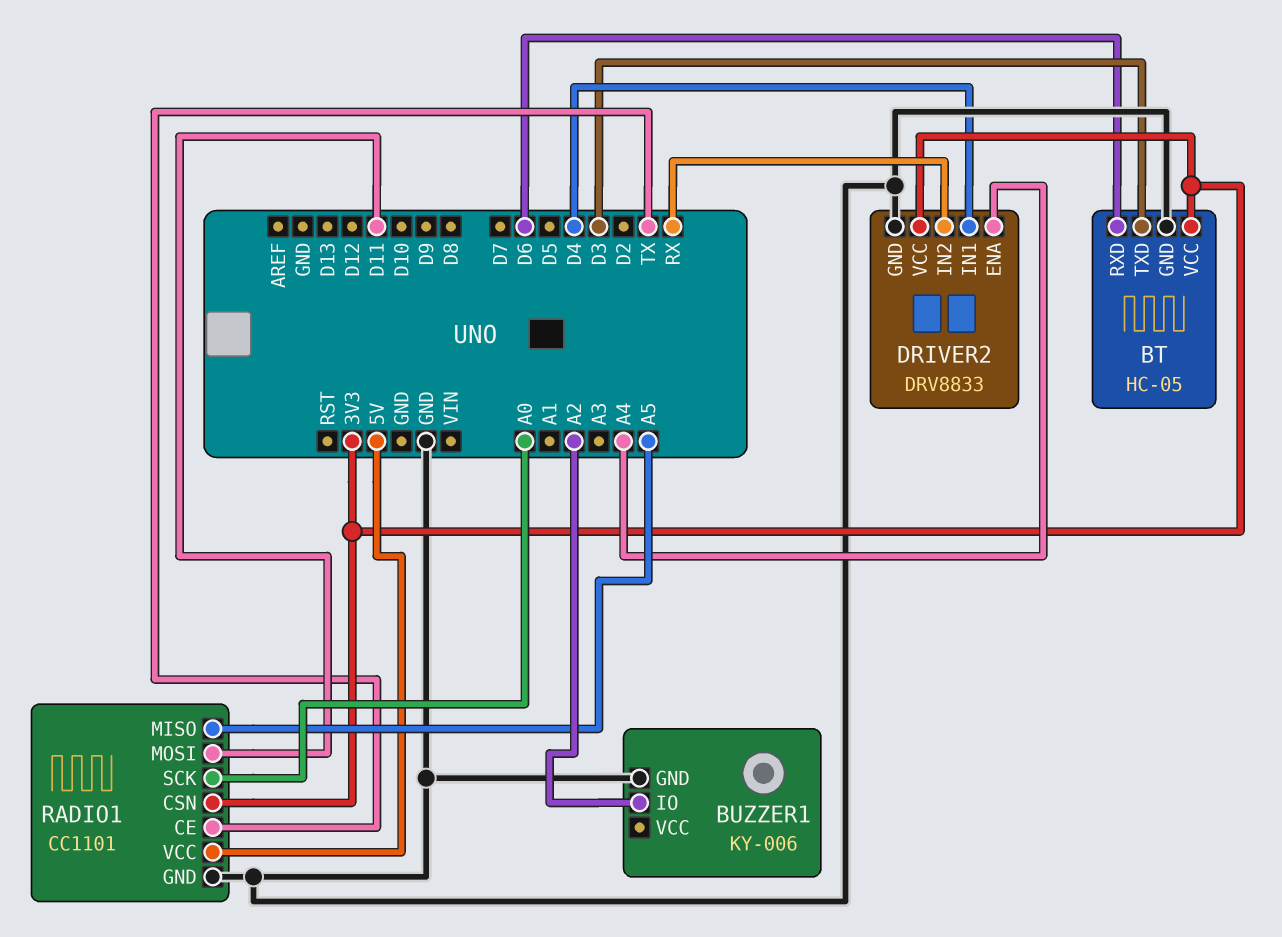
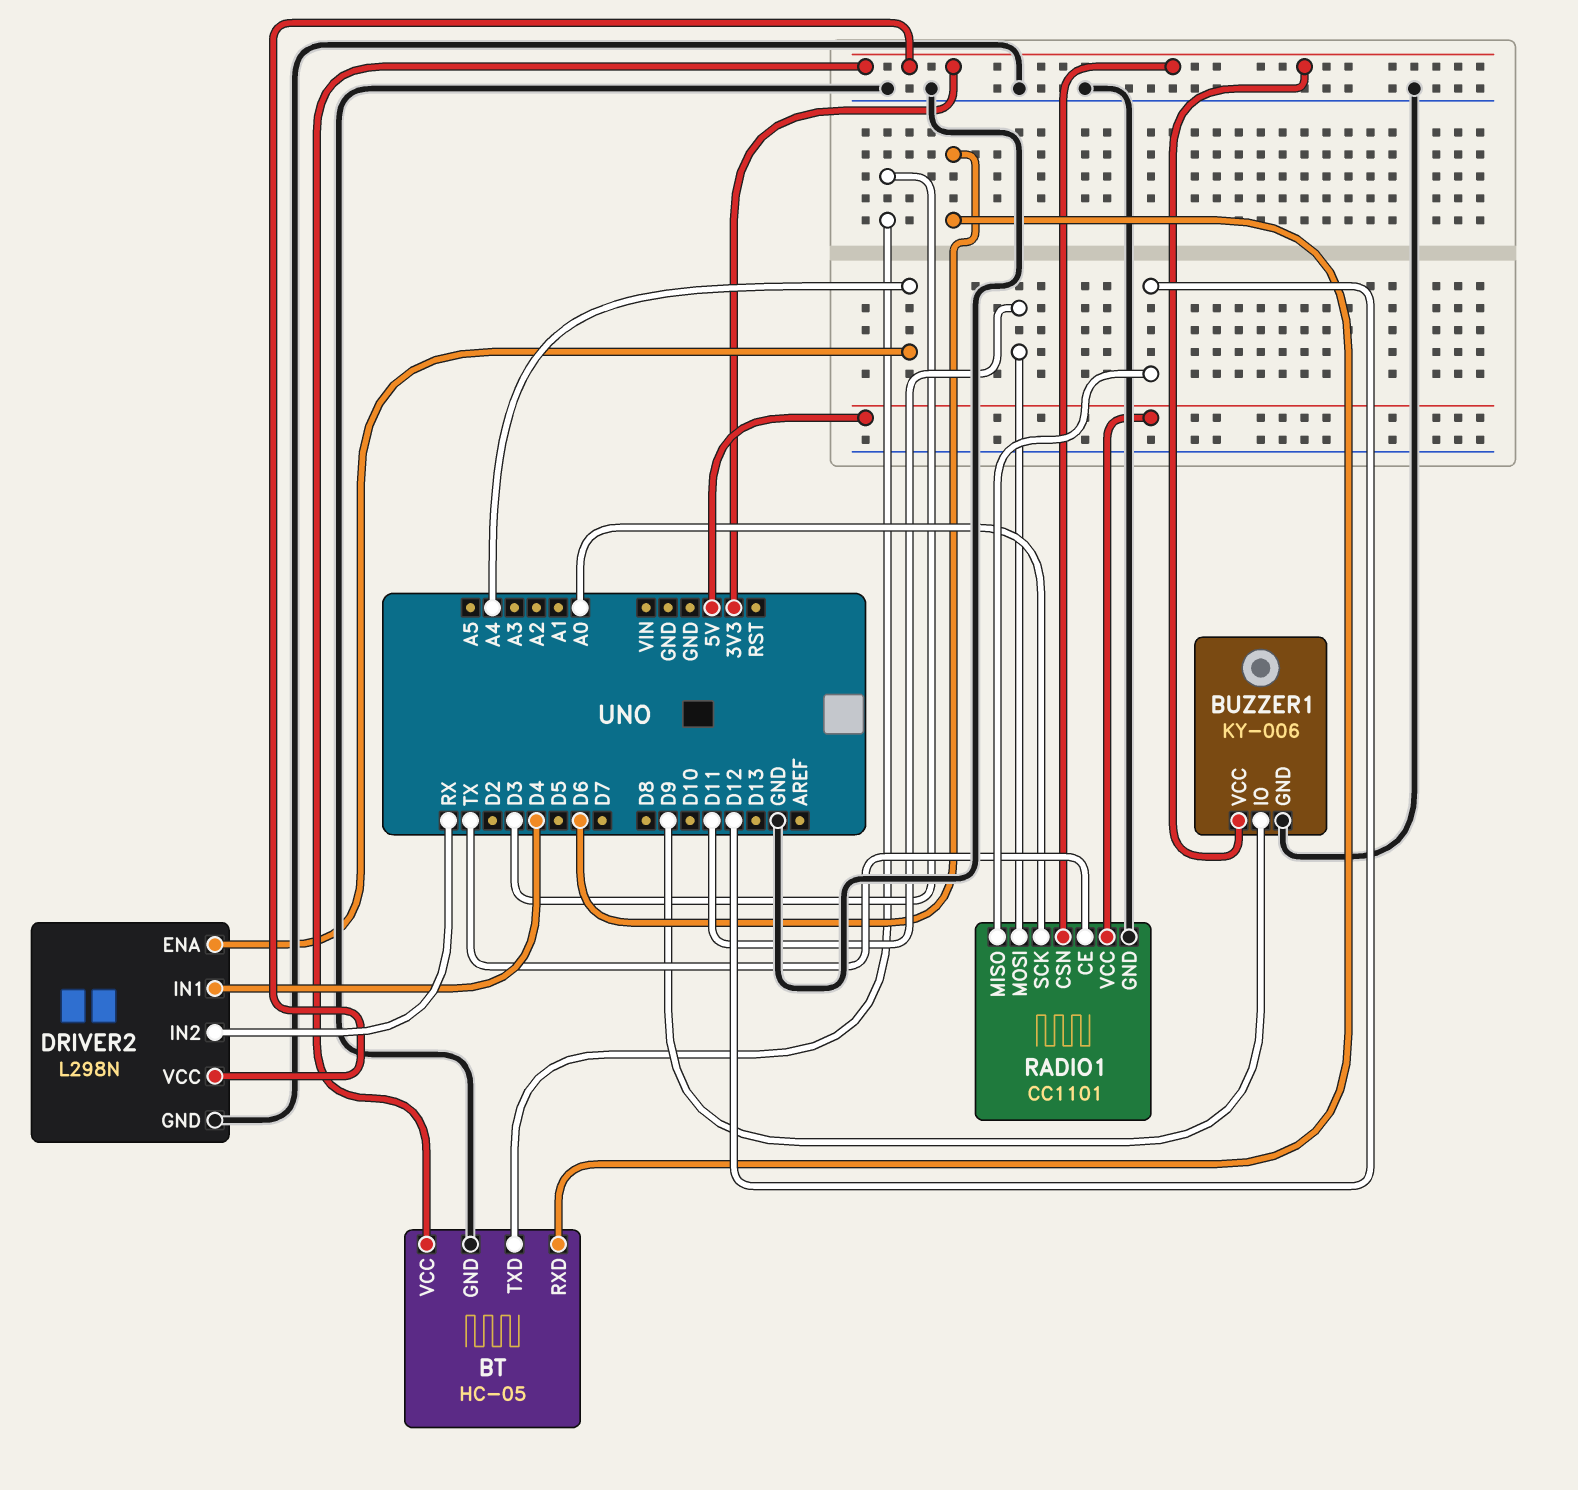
BUZZER1 pin IO: A2 -> D9
BUZZER1 pin VCC: none -> 3V3
DRIVER2: DRV8833 -> L298N
RADIO1 pin MISO: A5 -> D12

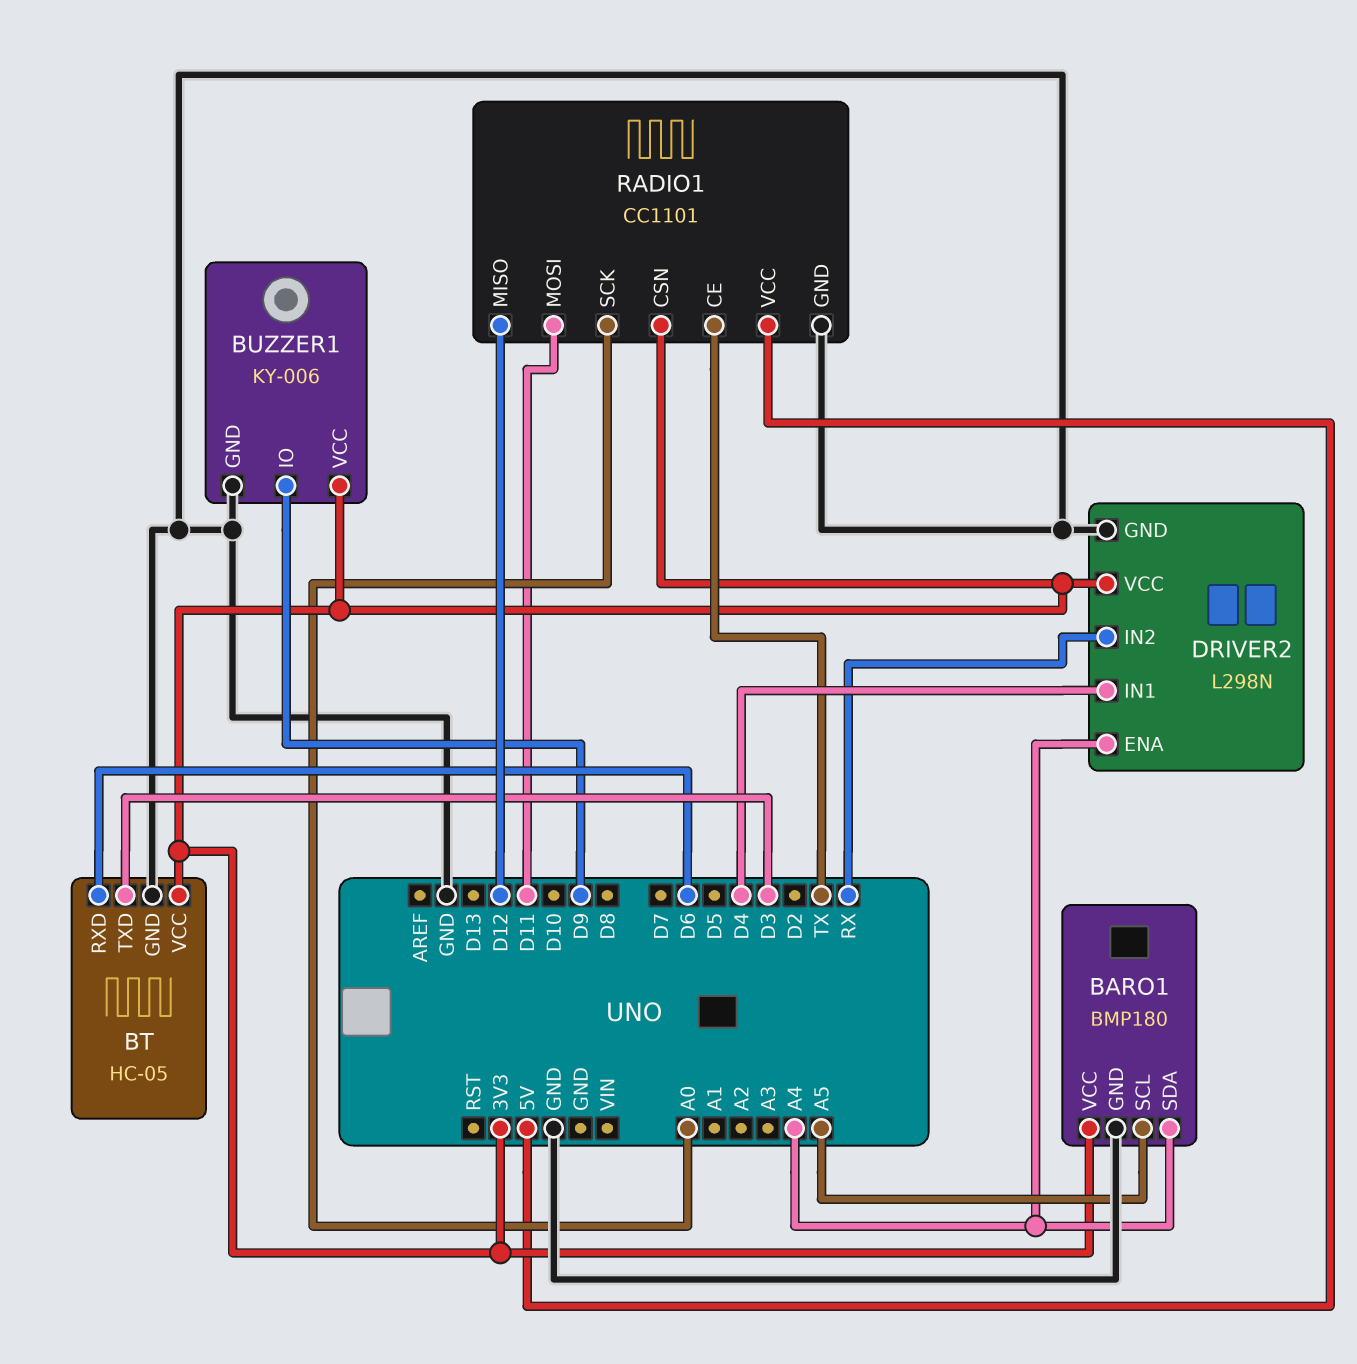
BARO1: none -> BMP180
BARO1 pin GND: none -> GND
BARO1 pin SCL: none -> A5
BARO1 pin SDA: none -> A4
BARO1 pin VCC: none -> 3V3

